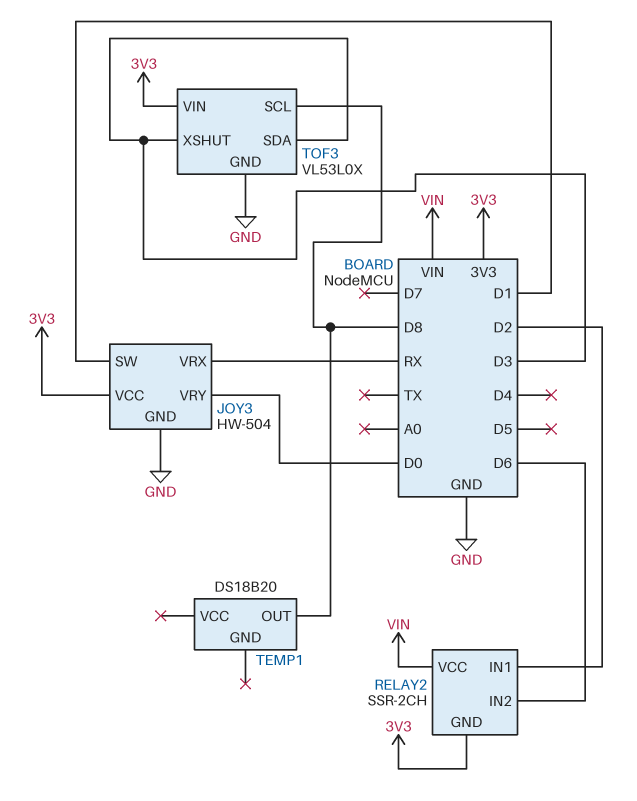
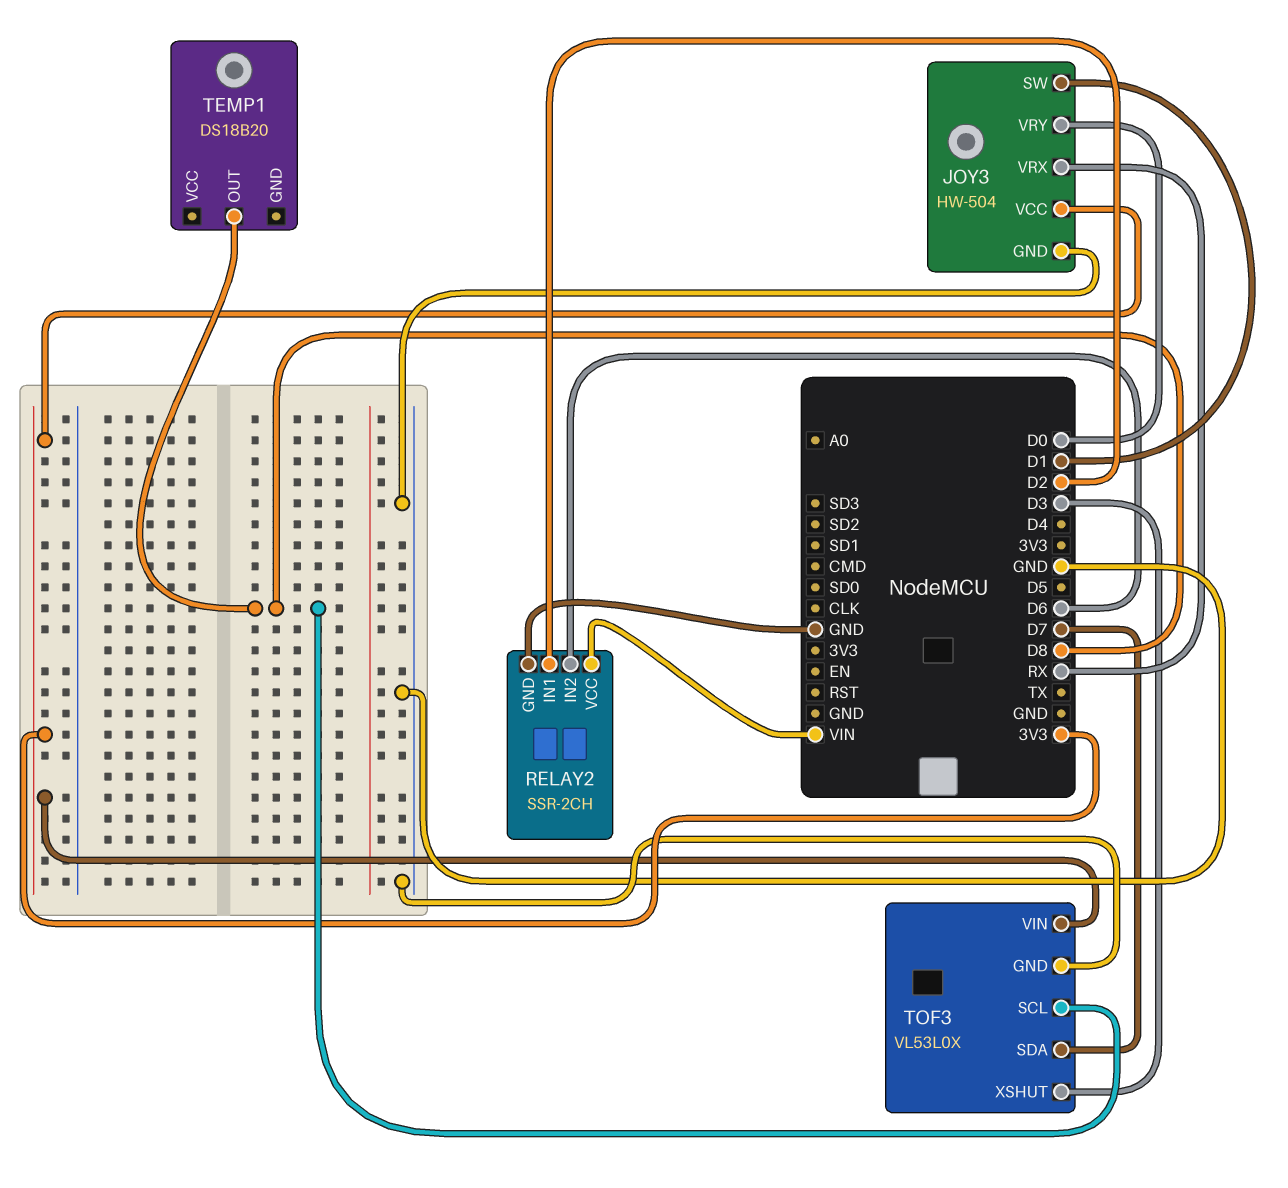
RELAY2 pin GND: 3V3 -> GND
TOF3 pin SDA: D3 -> D7

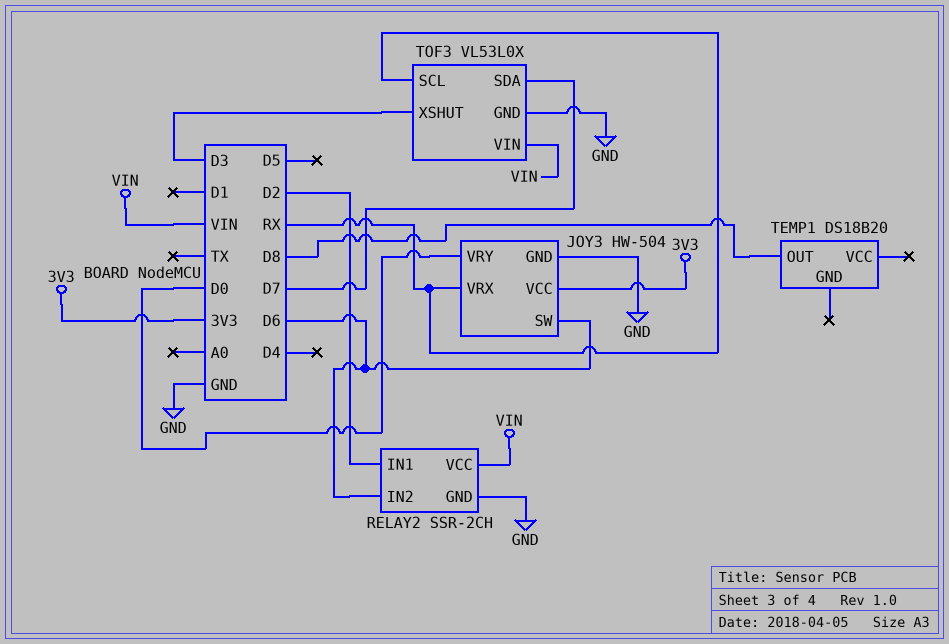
JOY3 pin SW: D1 -> D6
TOF3 pin SCL: D8 -> RX
TOF3 pin VIN: 3V3 -> VIN

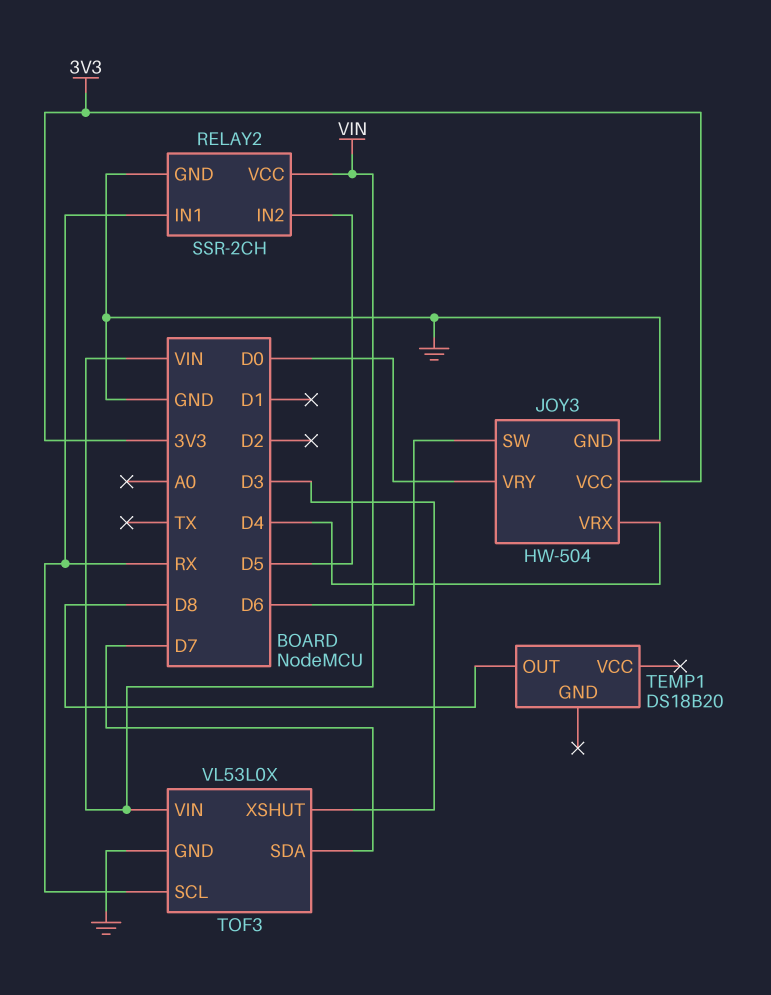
JOY3 pin VRX: RX -> D4
RELAY2 pin IN1: D2 -> RX
RELAY2 pin IN2: D6 -> D5

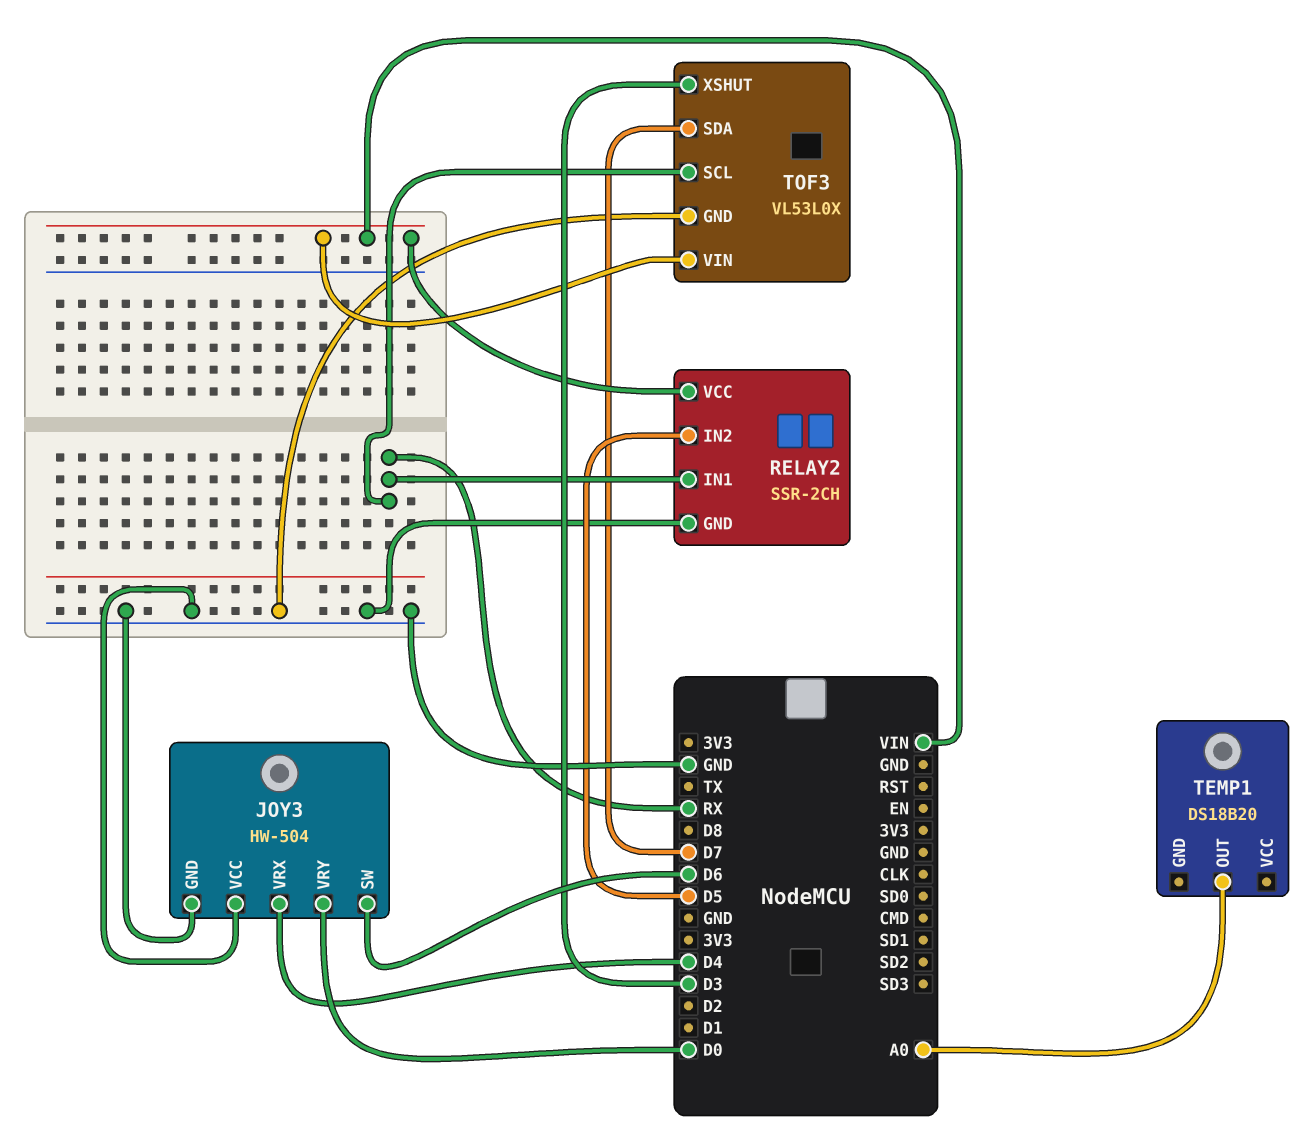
JOY3 pin VCC: 3V3 -> GND
TEMP1 pin OUT: D8 -> A0

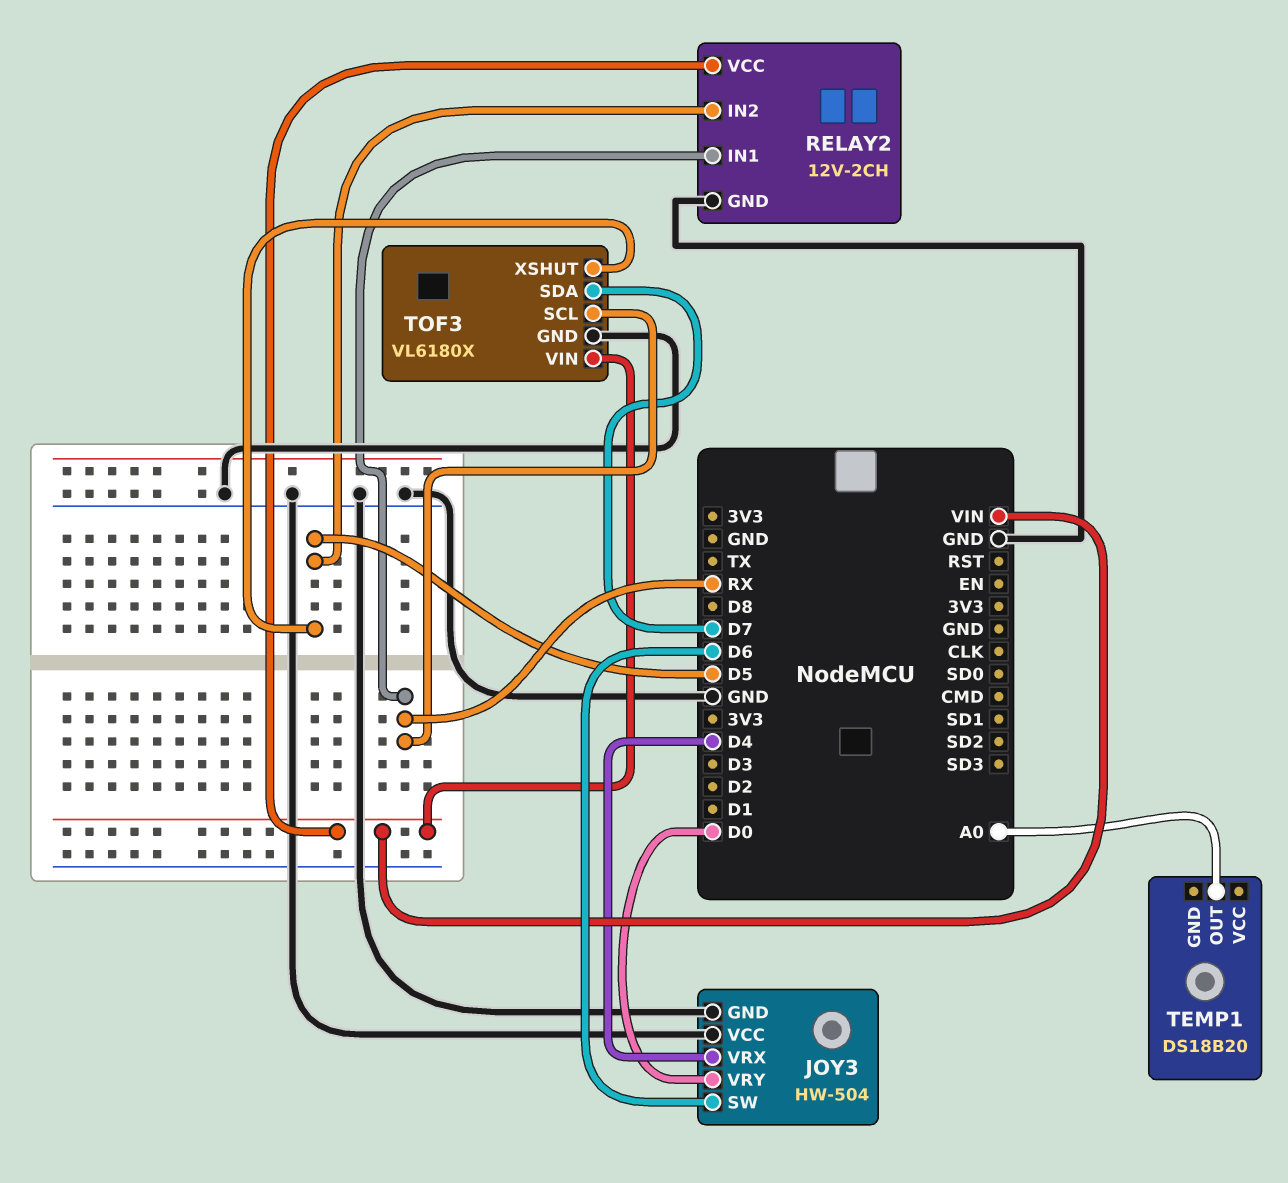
RELAY2: SSR-2CH -> 12V-2CH
TOF3: VL53L0X -> VL6180X
TOF3 pin XSHUT: D3 -> D5

